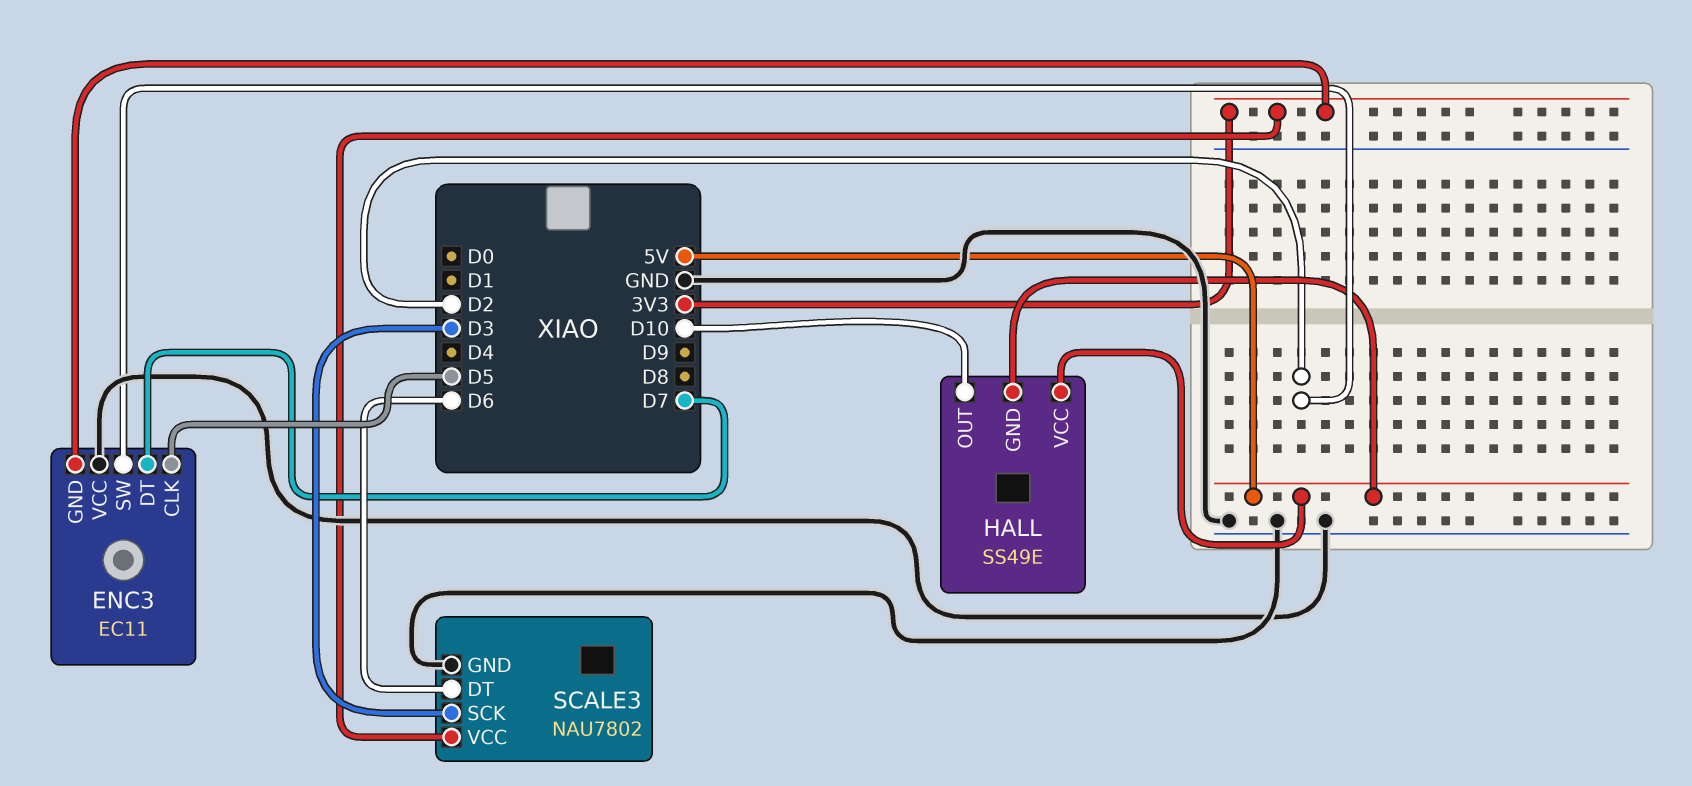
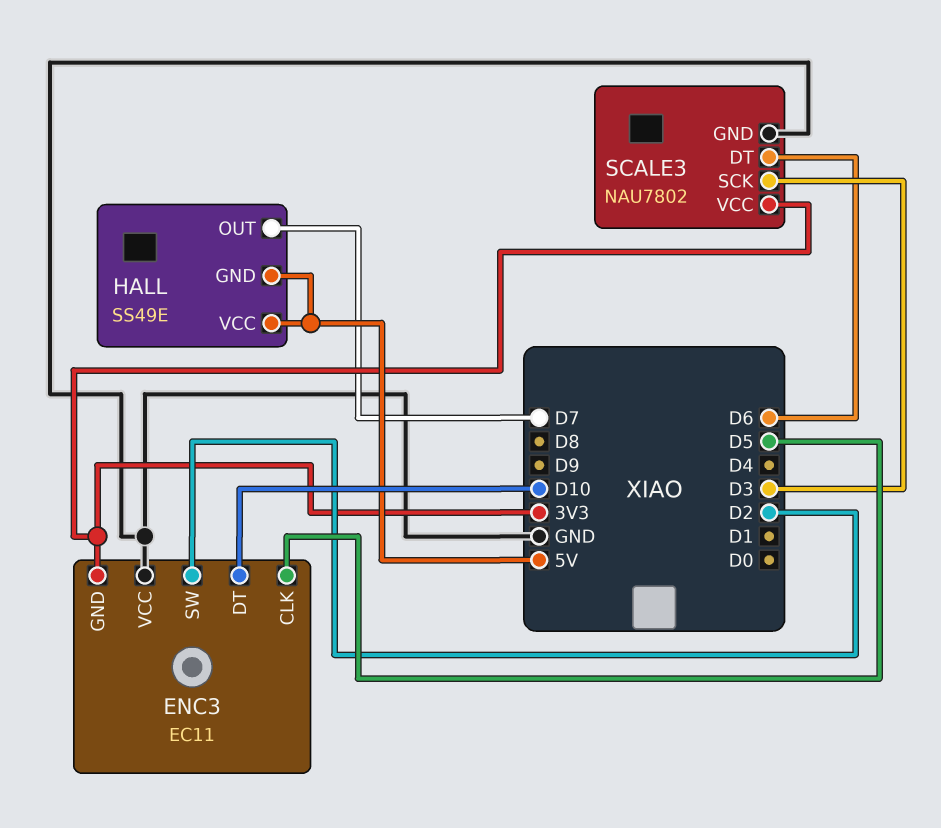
ENC3 pin DT: D7 -> D10
HALL pin OUT: D10 -> D7

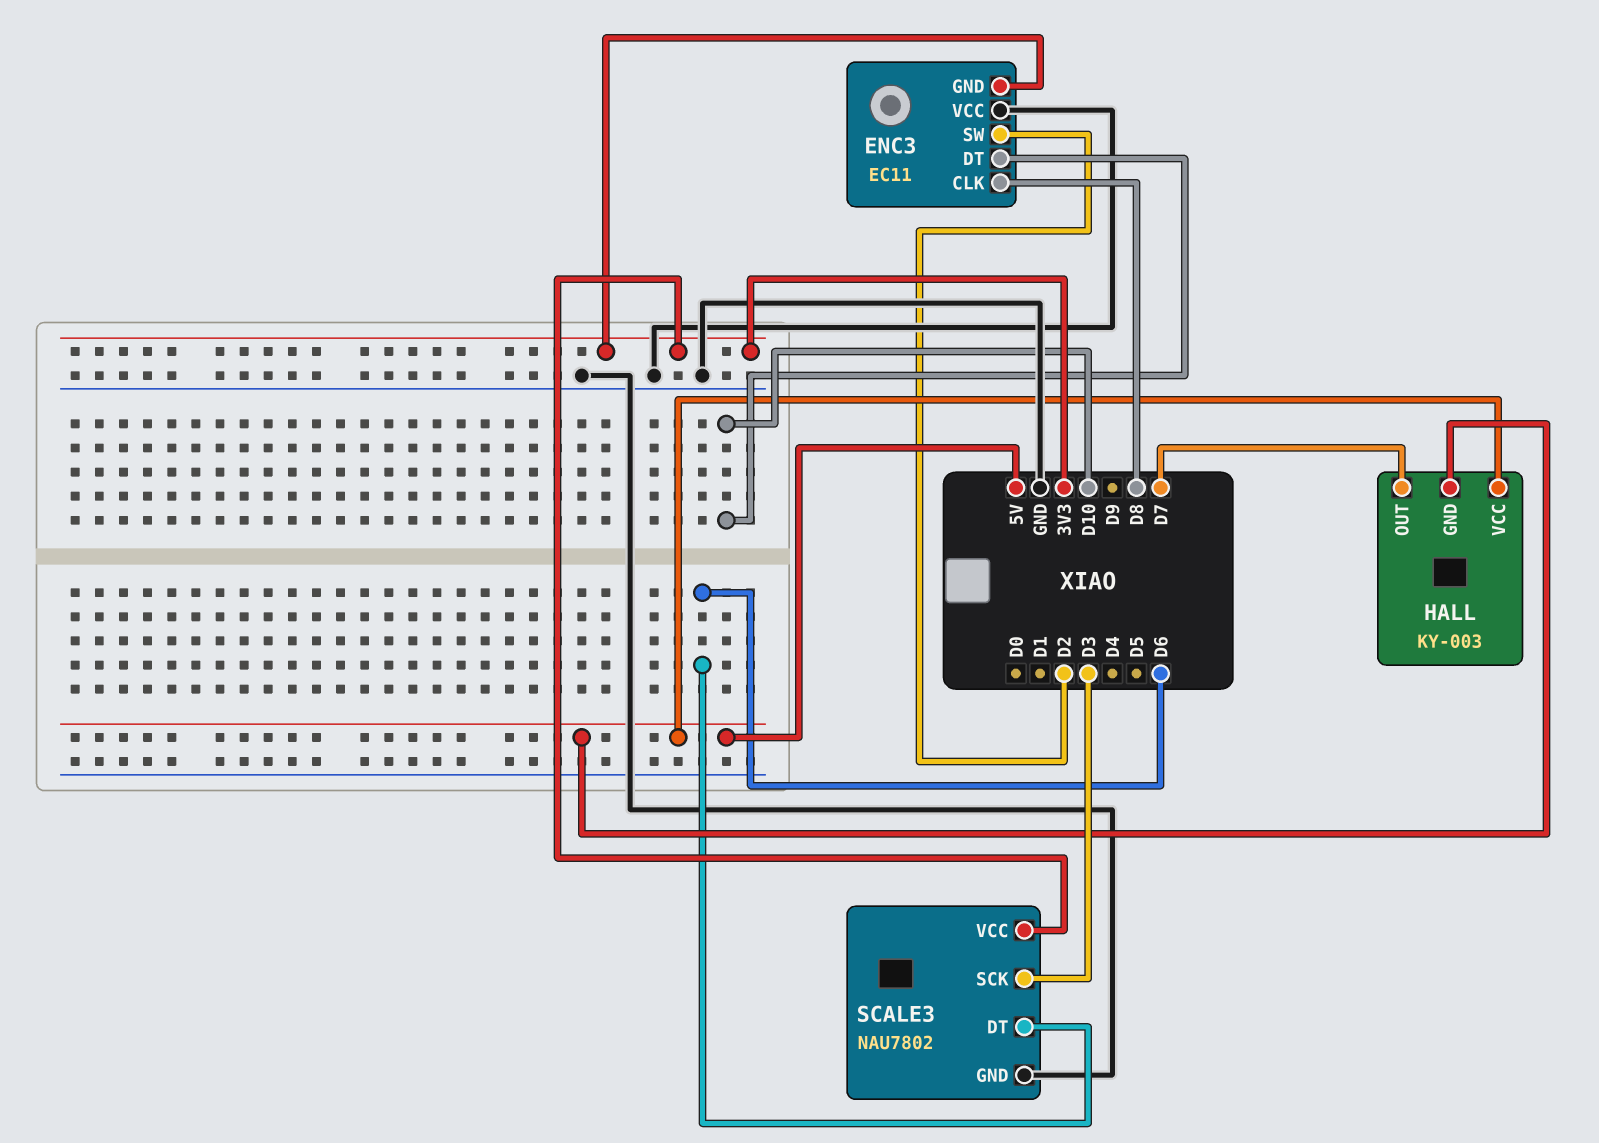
ENC3 pin CLK: D5 -> D8
HALL: SS49E -> KY-003

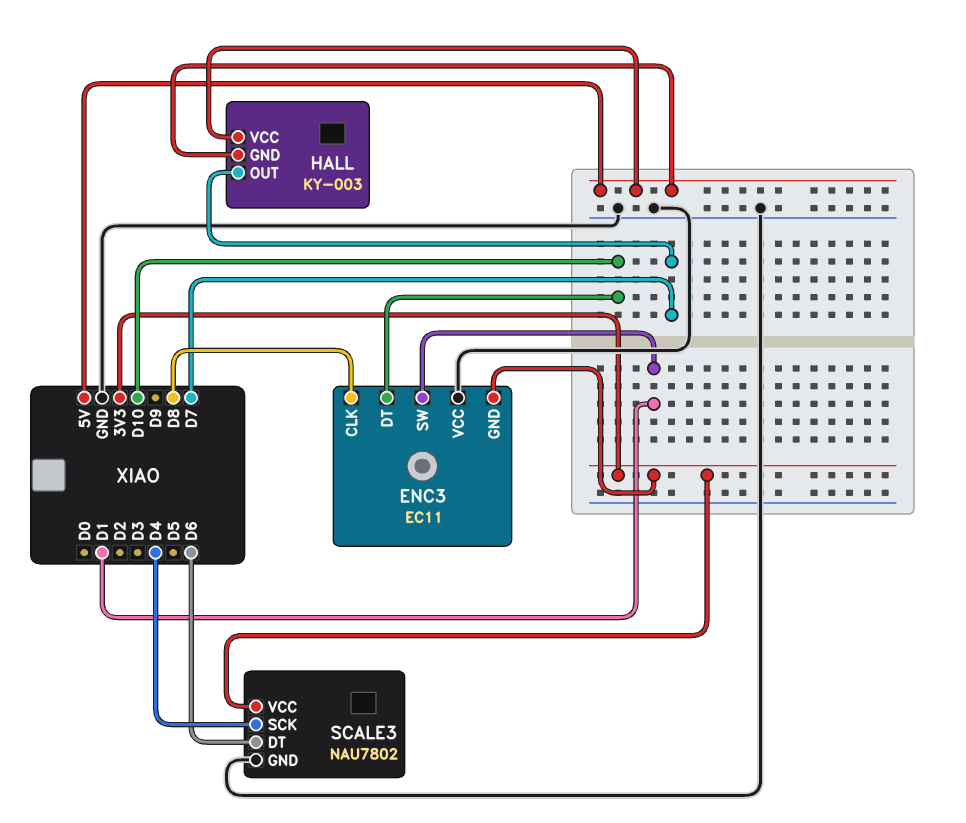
ENC3 pin SW: D2 -> D1
SCALE3 pin SCK: D3 -> D4

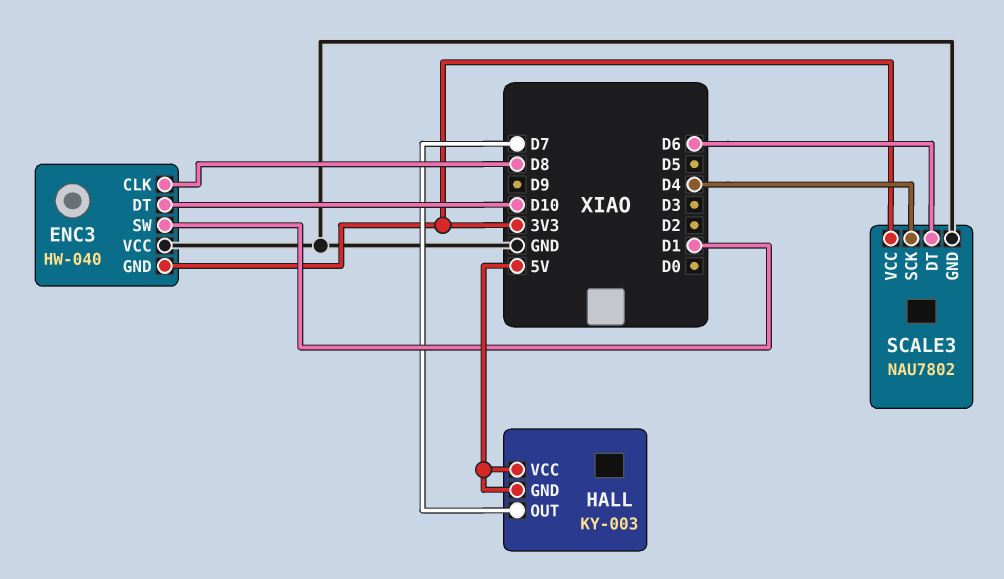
ENC3: EC11 -> HW-040

